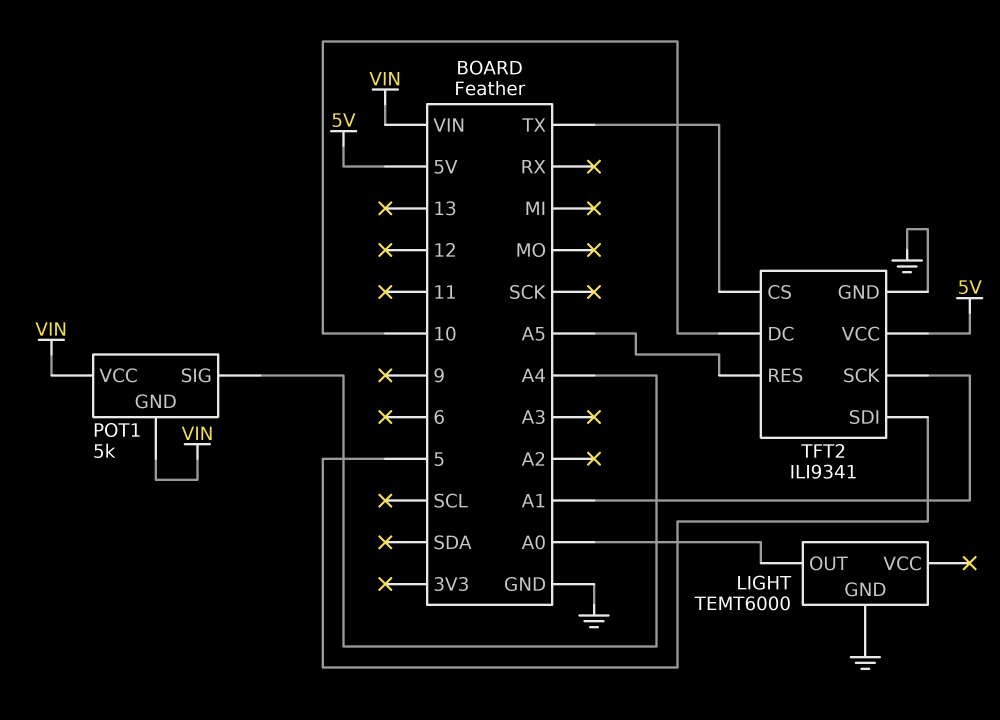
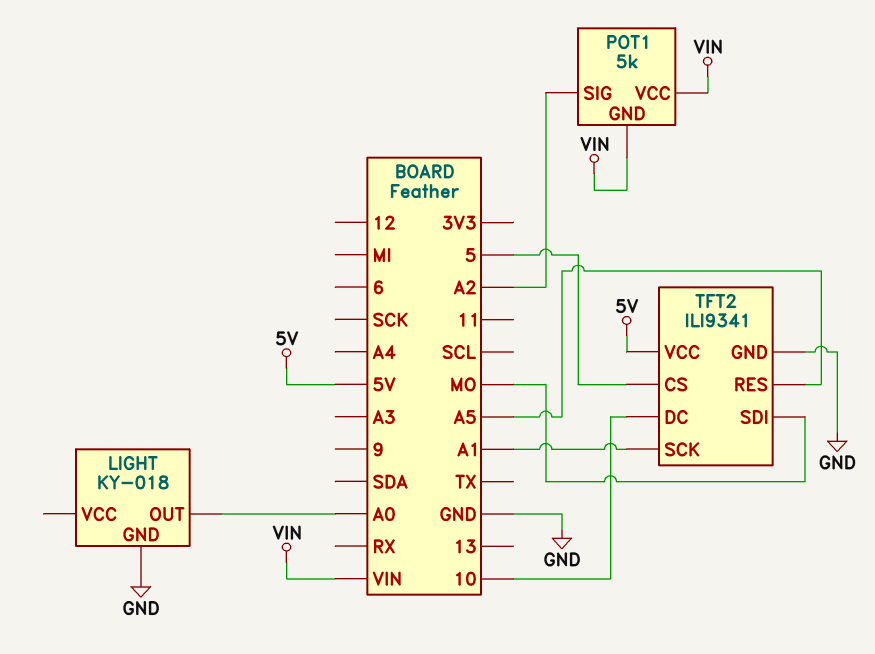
LIGHT: TEMT6000 -> KY-018
POT1 pin SIG: A4 -> A2
TFT2 pin CS: TX -> 5
TFT2 pin SDI: 5 -> MO

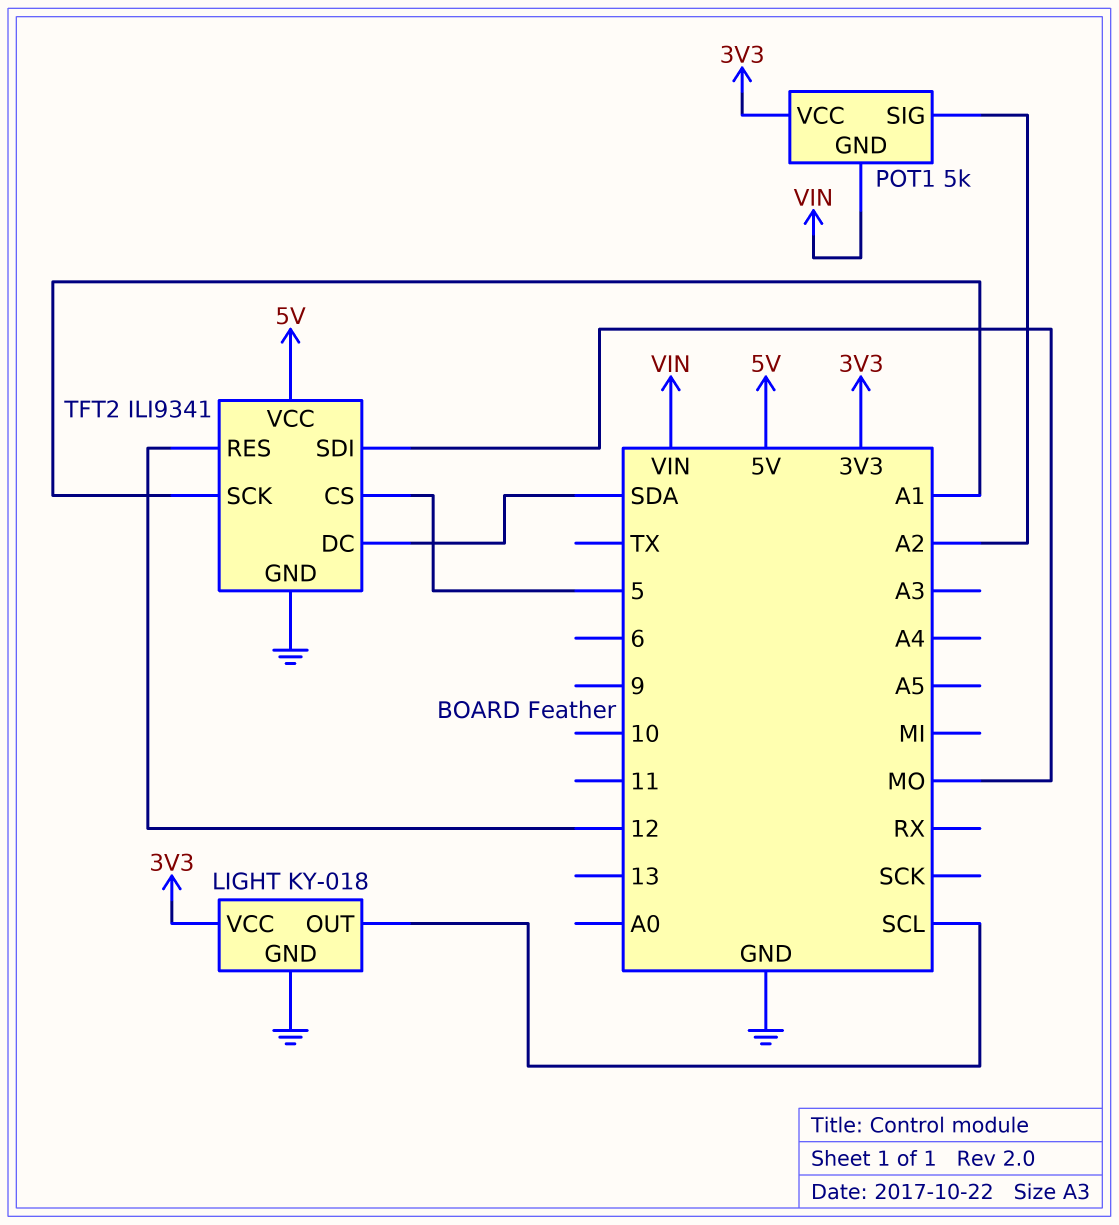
LIGHT pin OUT: A0 -> SCL
LIGHT pin VCC: none -> 3V3
POT1 pin VCC: VIN -> 3V3
TFT2 pin DC: 10 -> SDA
TFT2 pin RES: A5 -> 12

